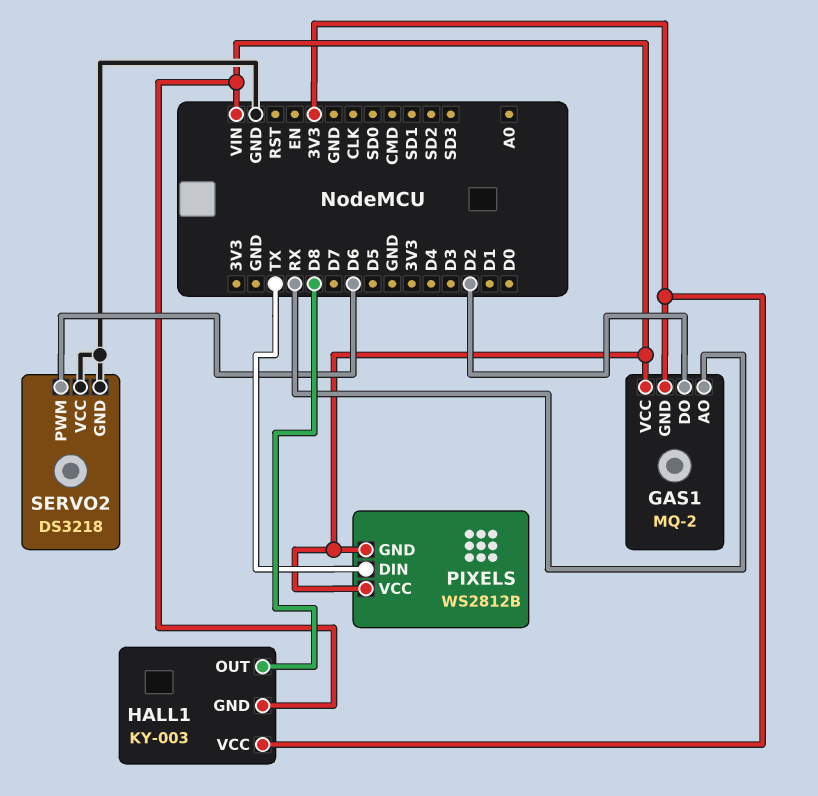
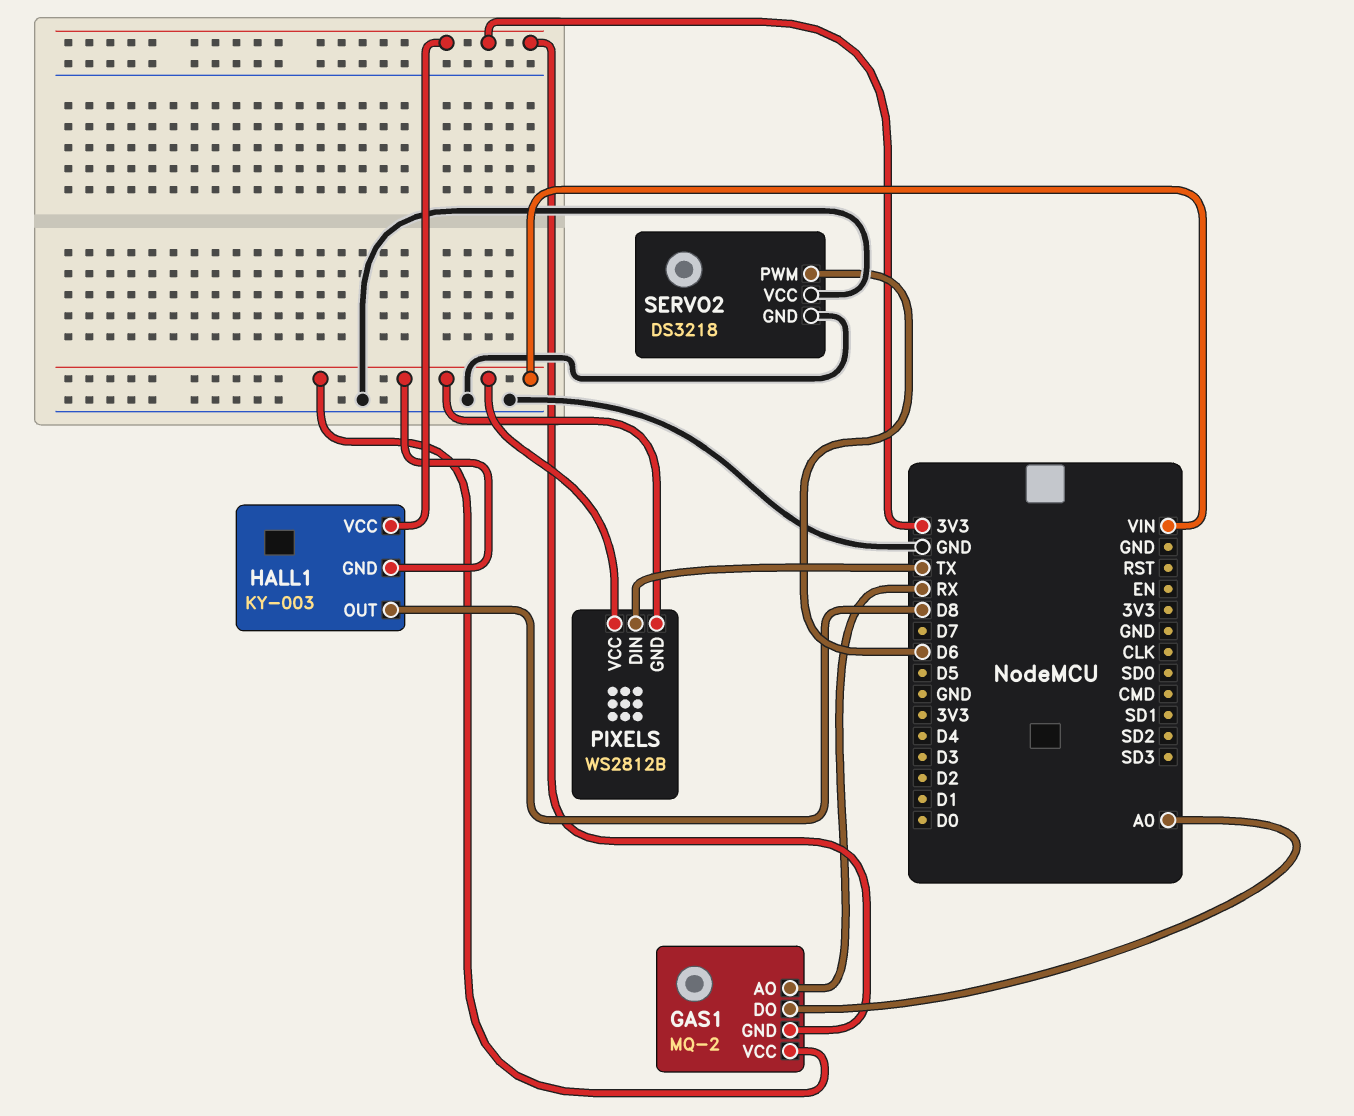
GAS1 pin DO: D2 -> A0

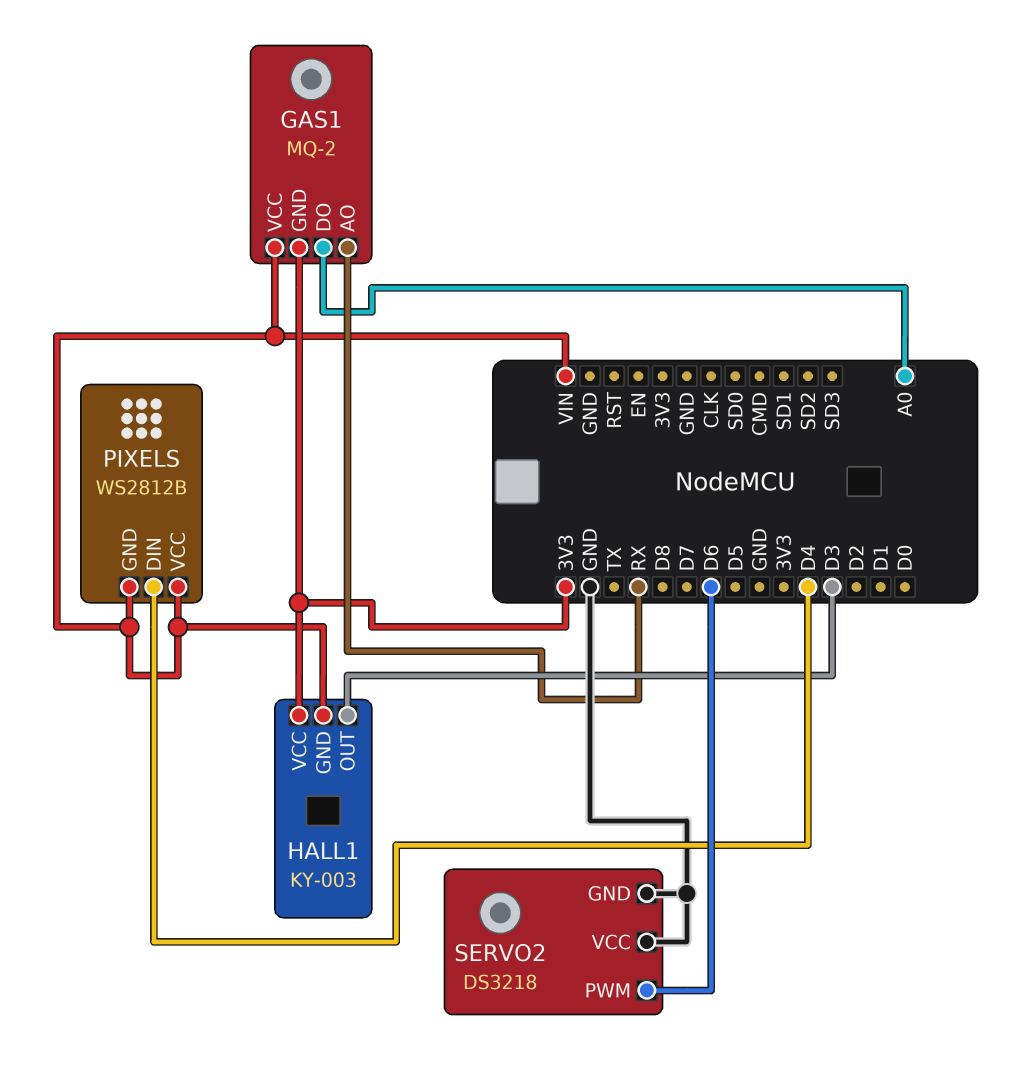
HALL1 pin OUT: D8 -> D3
PIXELS pin DIN: TX -> D4

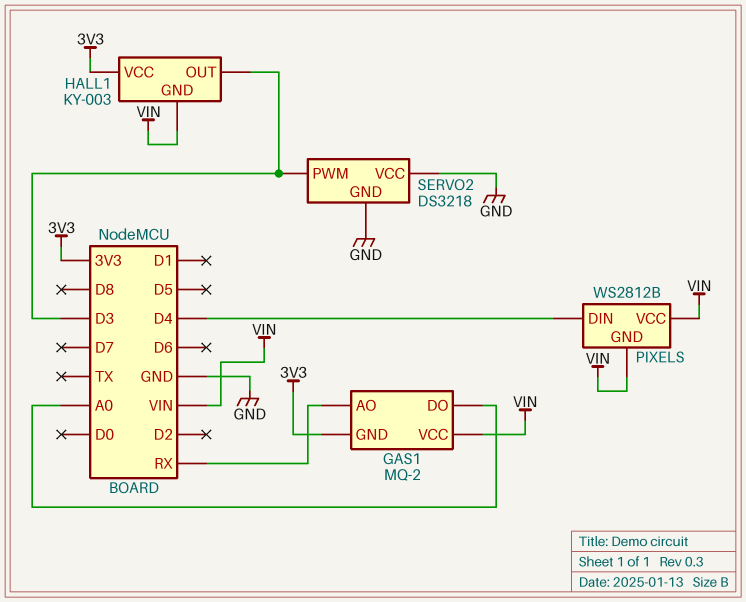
SERVO2 pin PWM: D6 -> D3

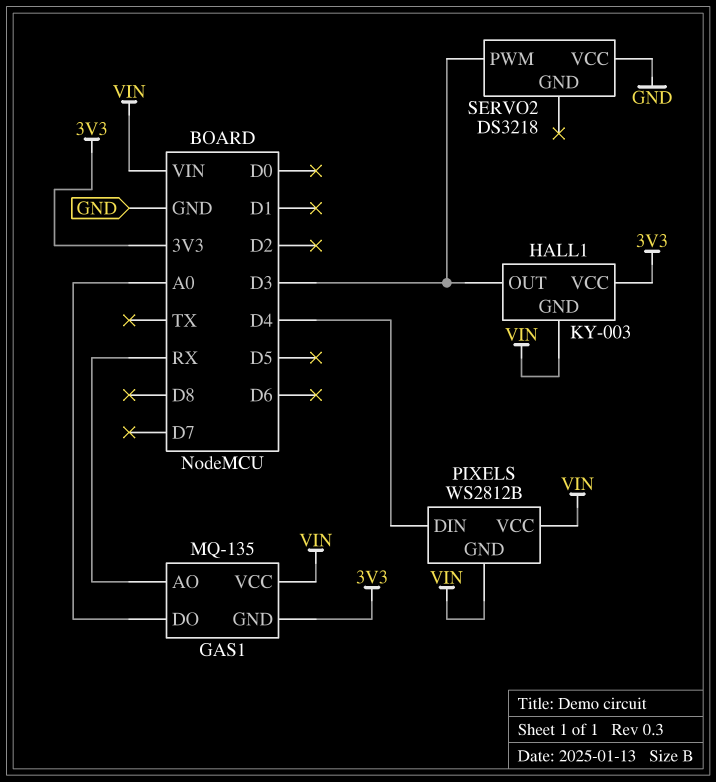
GAS1: MQ-2 -> MQ-135
SERVO2 pin GND: GND -> none

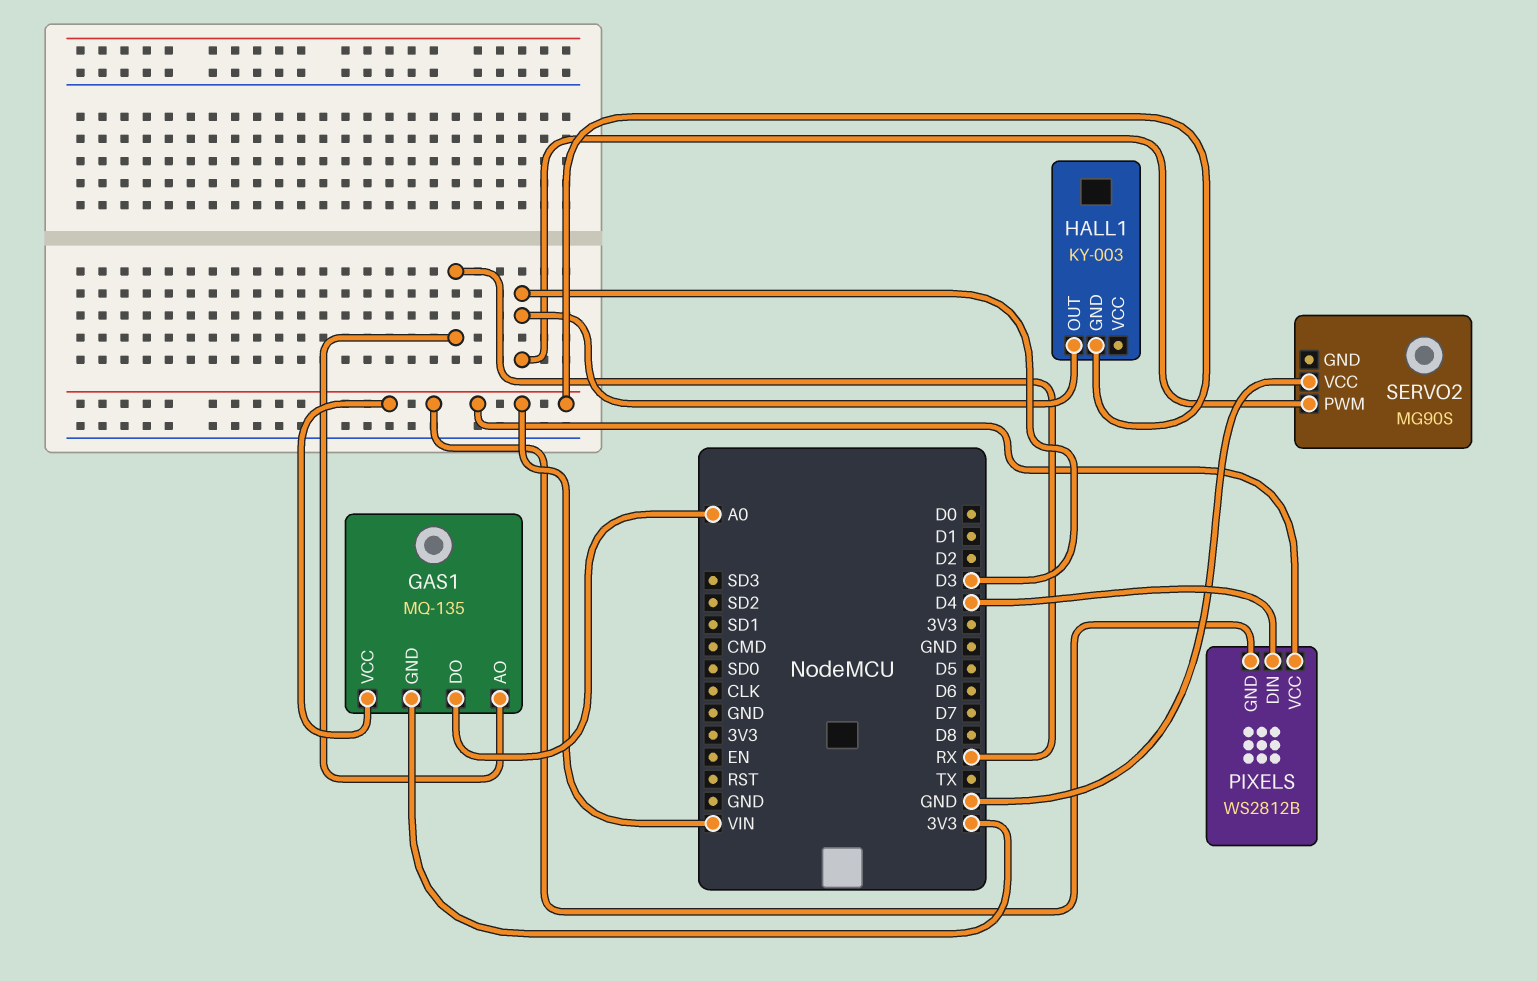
HALL1 pin VCC: 3V3 -> none
SERVO2: DS3218 -> MG90S

